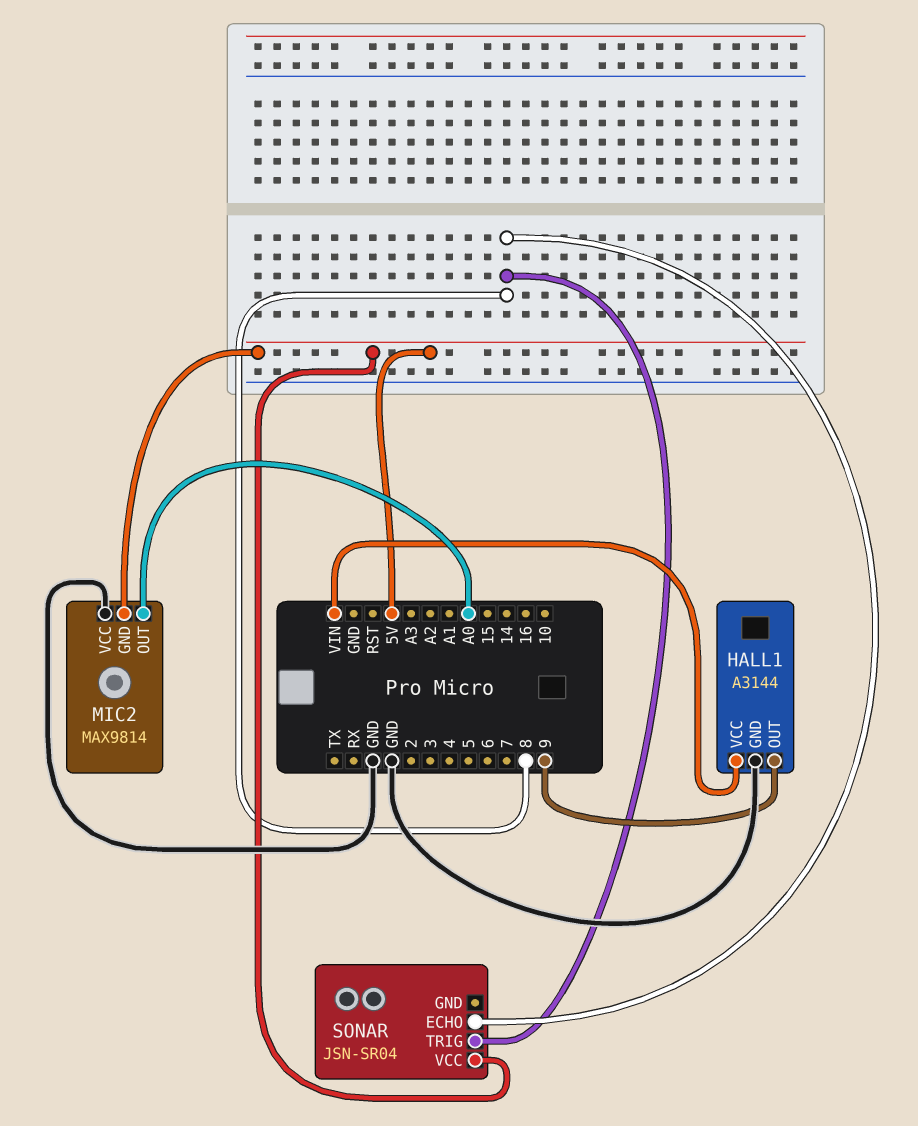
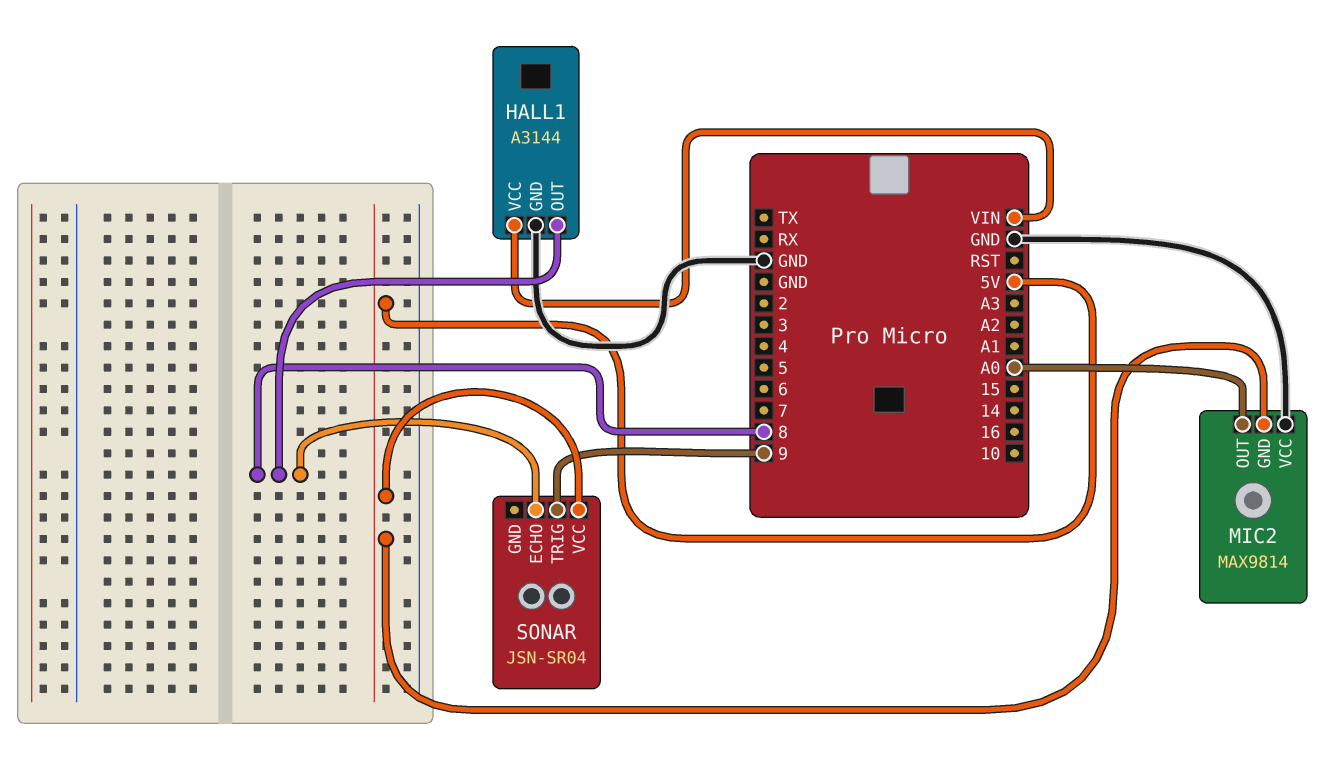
HALL1 pin OUT: 9 -> 8
SONAR pin TRIG: 8 -> 9

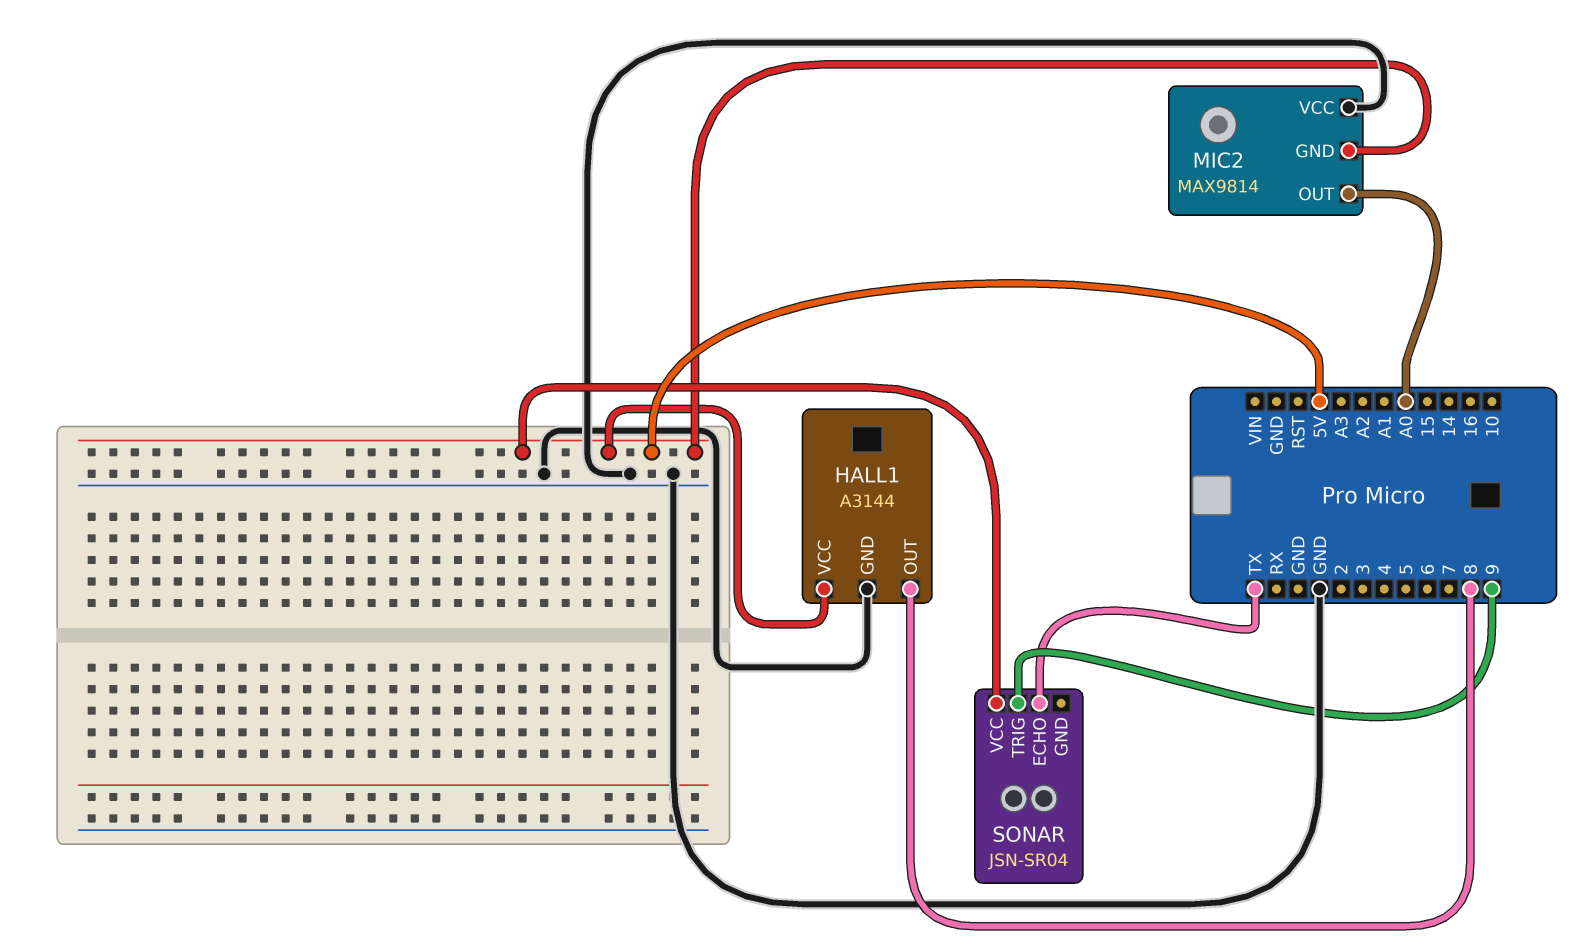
HALL1 pin VCC: VIN -> 5V
SONAR pin ECHO: 8 -> TX

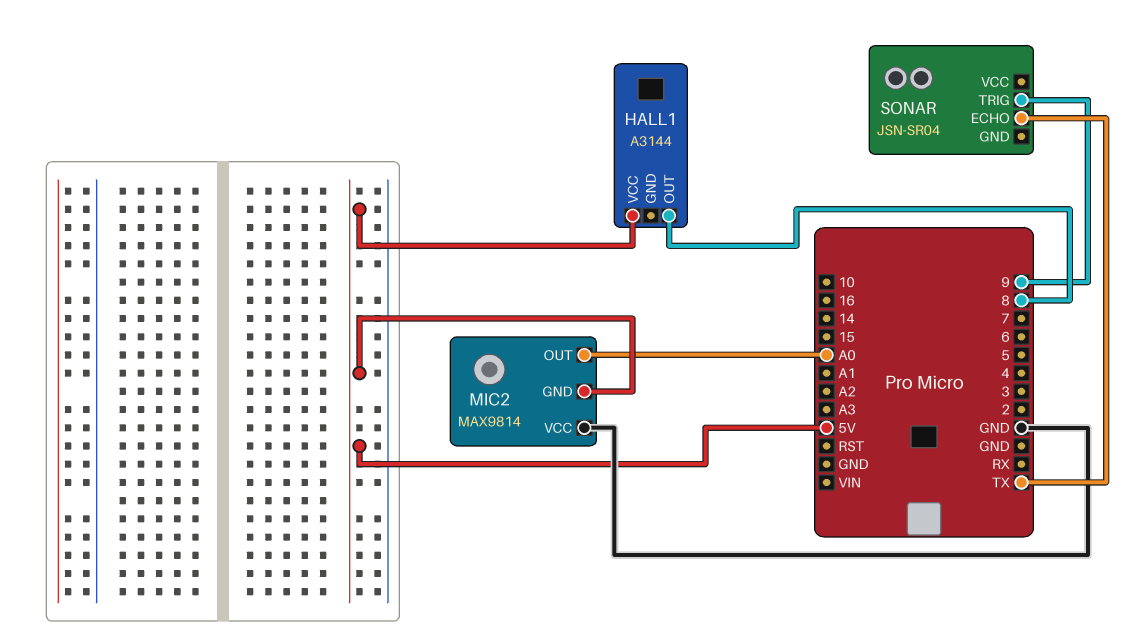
HALL1 pin GND: GND -> none
SONAR pin VCC: 5V -> none

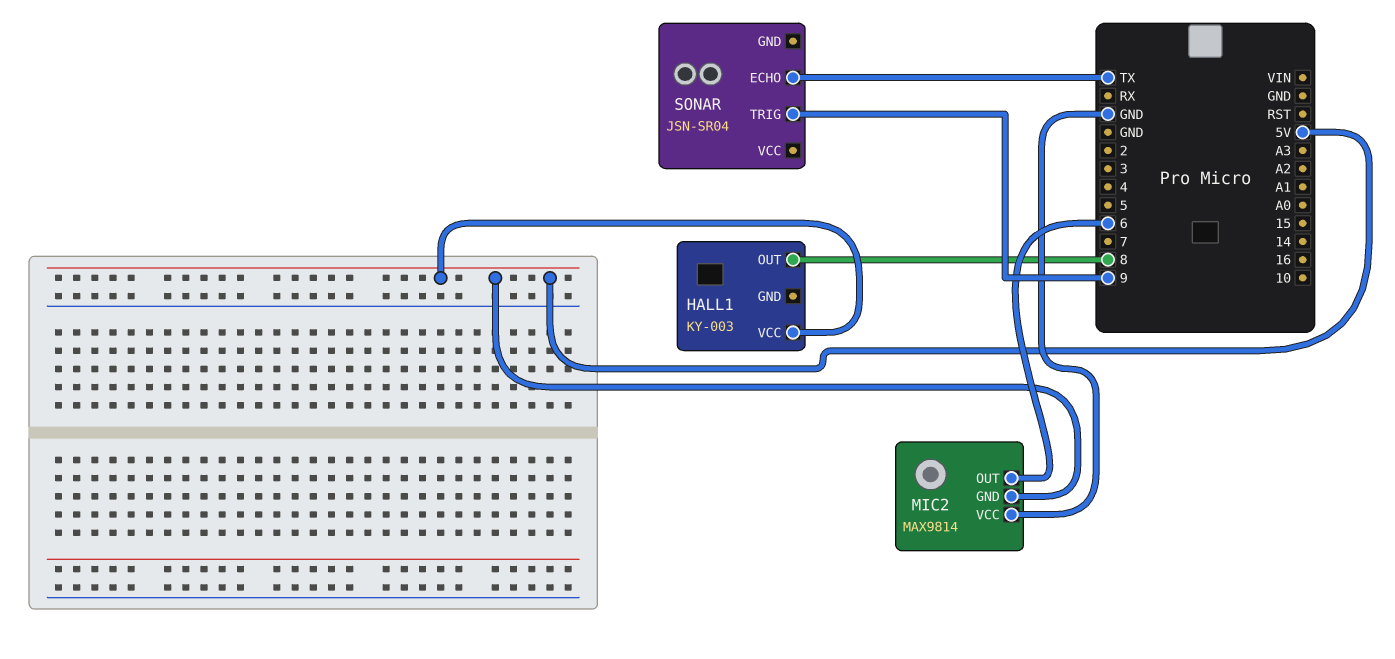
HALL1: A3144 -> KY-003
MIC2 pin OUT: A0 -> 6

